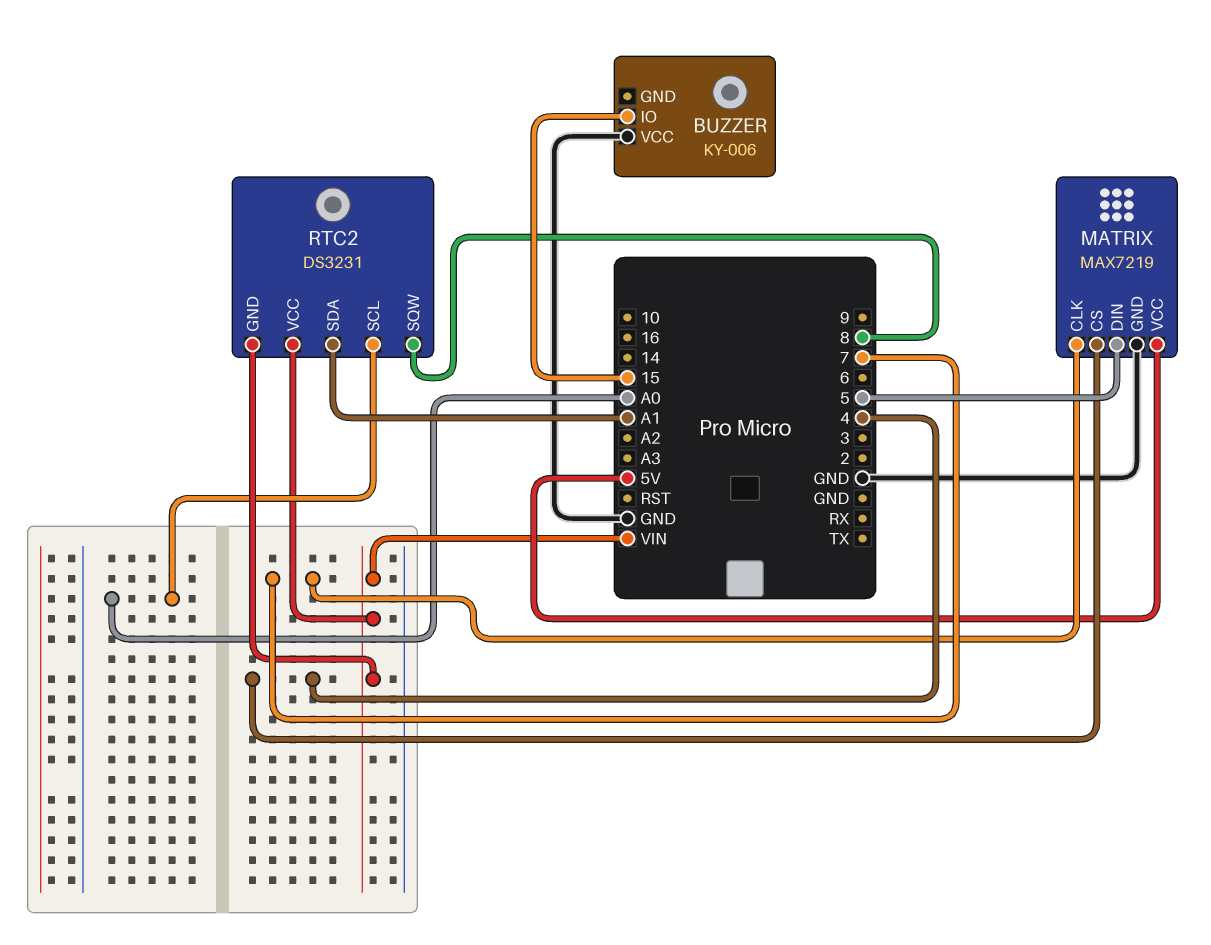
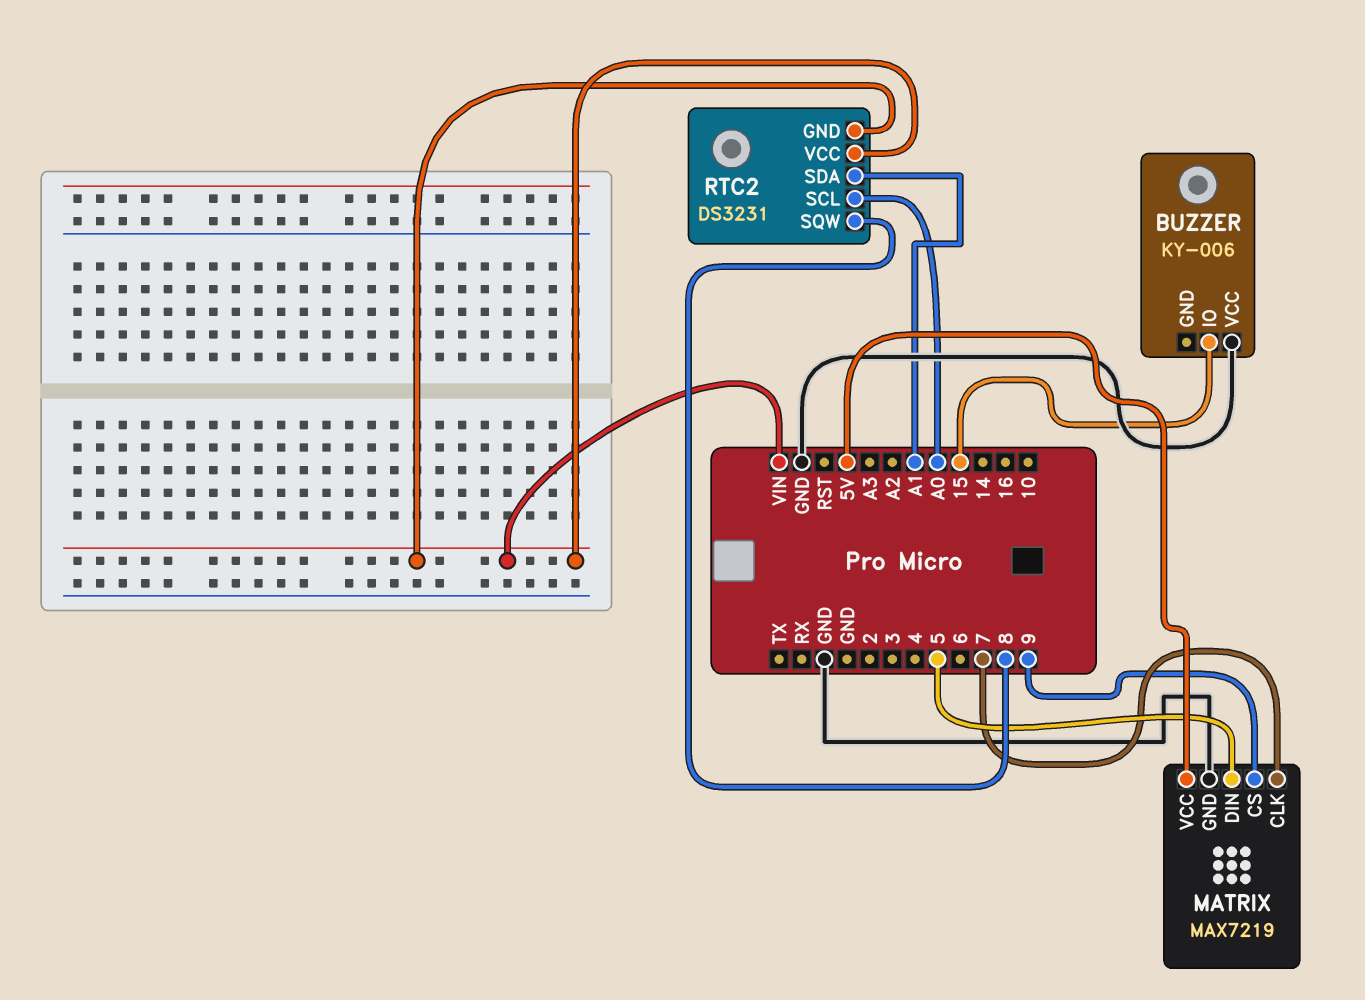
MATRIX pin CS: 4 -> 9

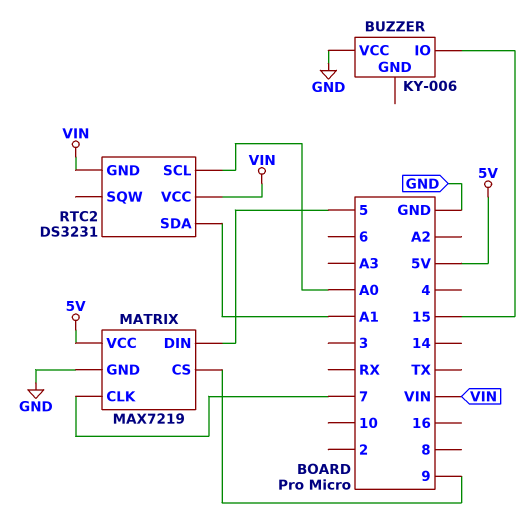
RTC2 pin SQW: 8 -> none

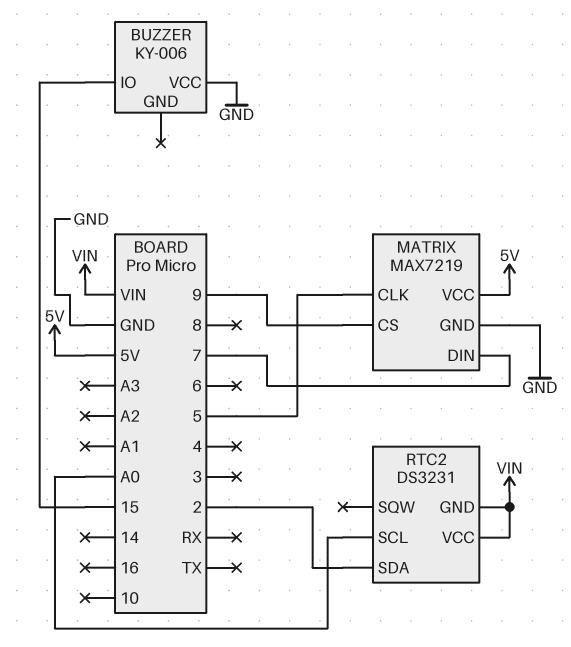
MATRIX pin CLK: 7 -> 5
MATRIX pin DIN: 5 -> 7
RTC2 pin SDA: A1 -> 2

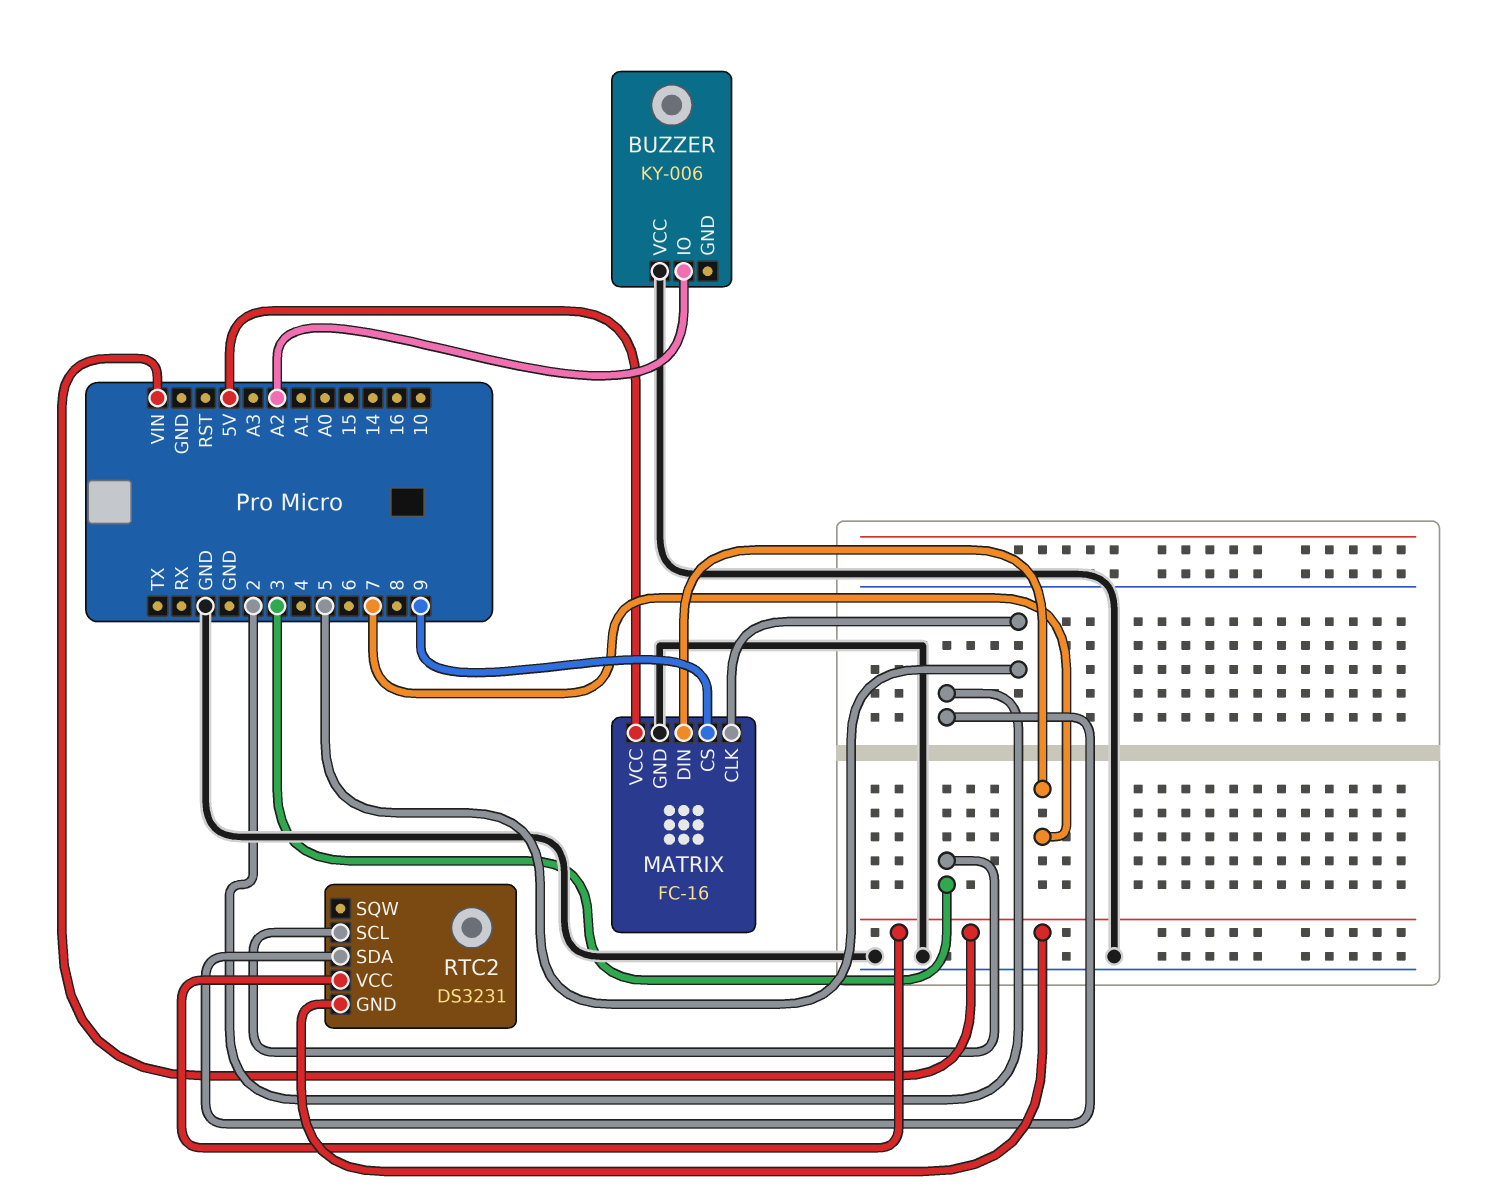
BUZZER pin IO: 15 -> A2
MATRIX: MAX7219 -> FC-16
RTC2 pin SCL: A0 -> 3

